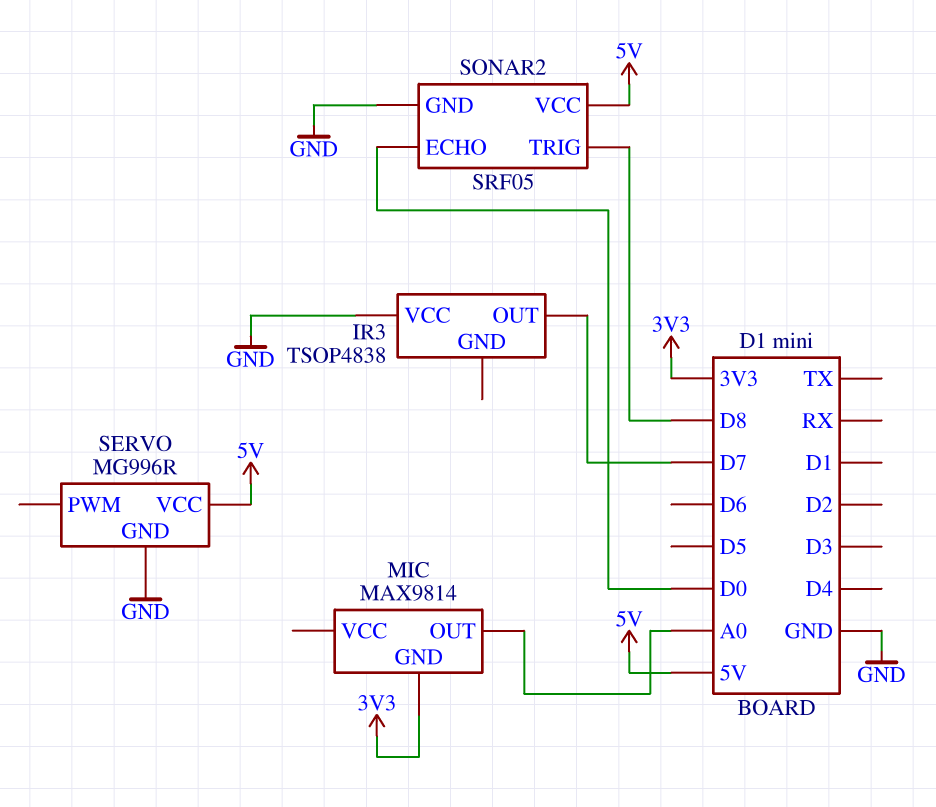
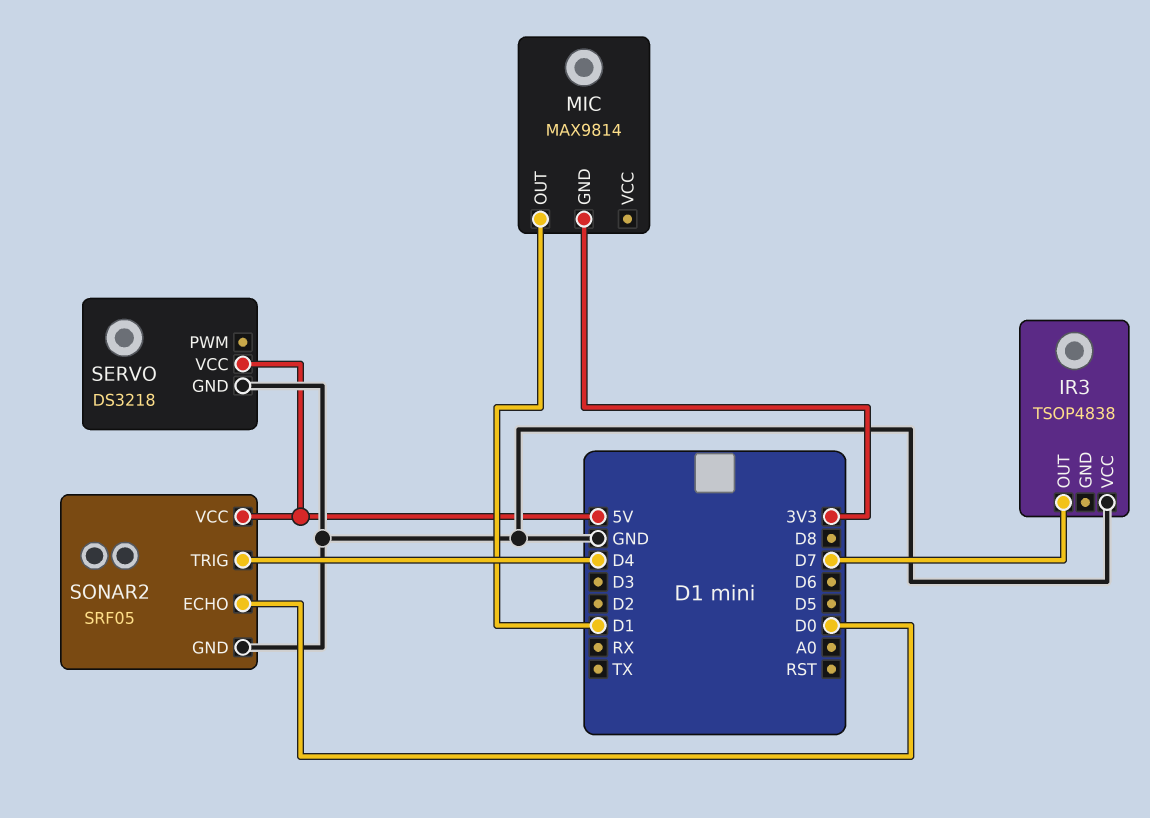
MIC pin OUT: A0 -> D1
SERVO: MG996R -> DS3218
SONAR2 pin TRIG: D8 -> D4

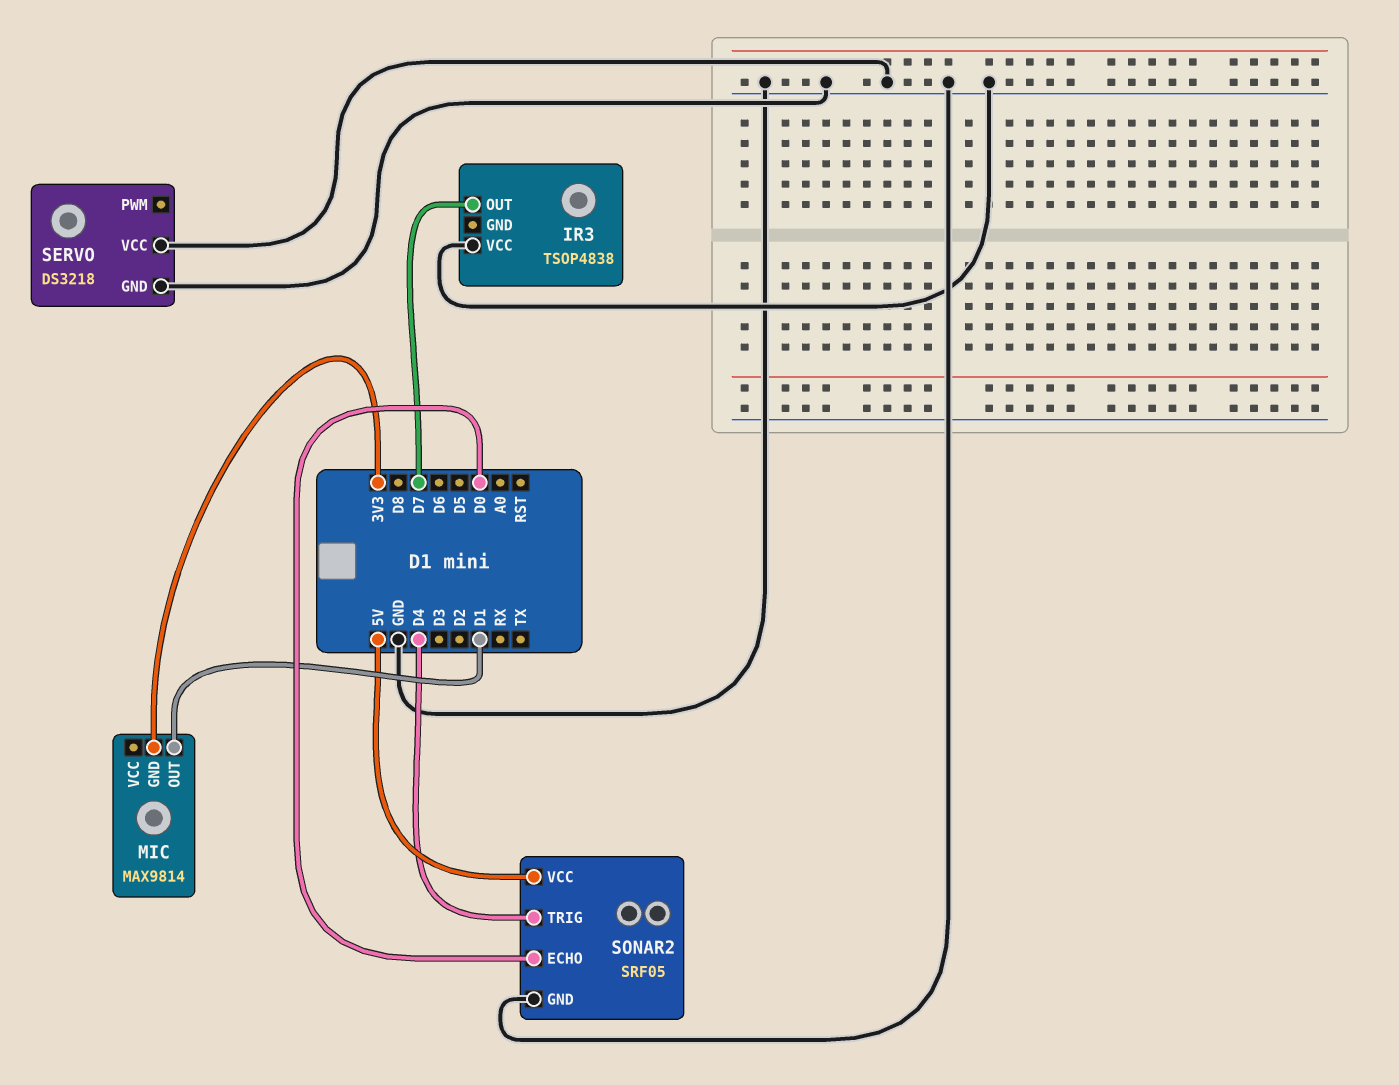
SERVO pin VCC: 5V -> GND

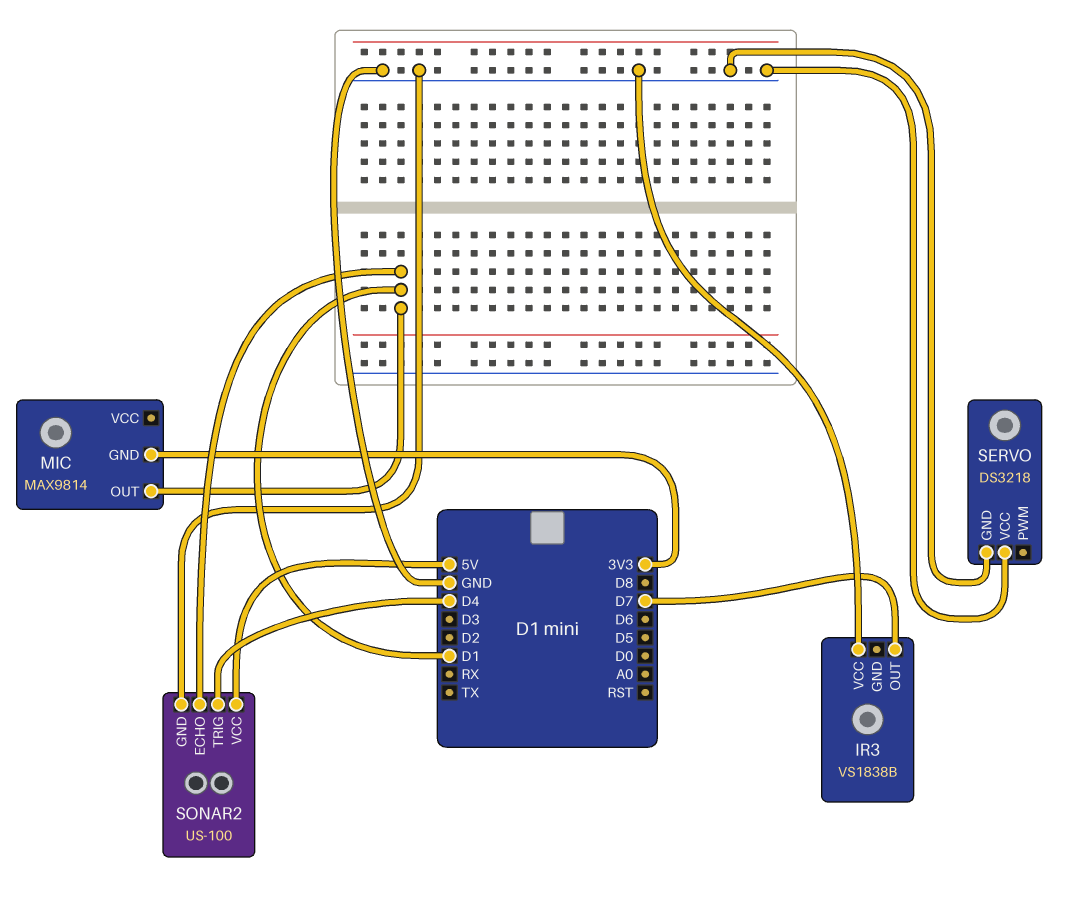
IR3: TSOP4838 -> VS1838B
SONAR2: SRF05 -> US-100
SONAR2 pin ECHO: D0 -> D1

